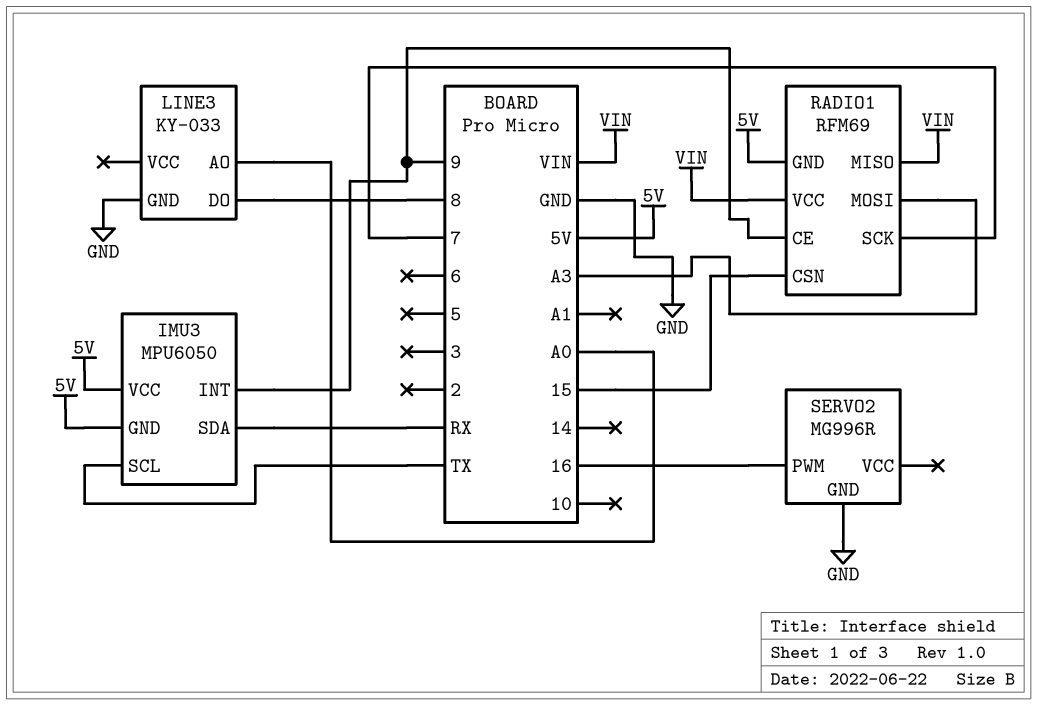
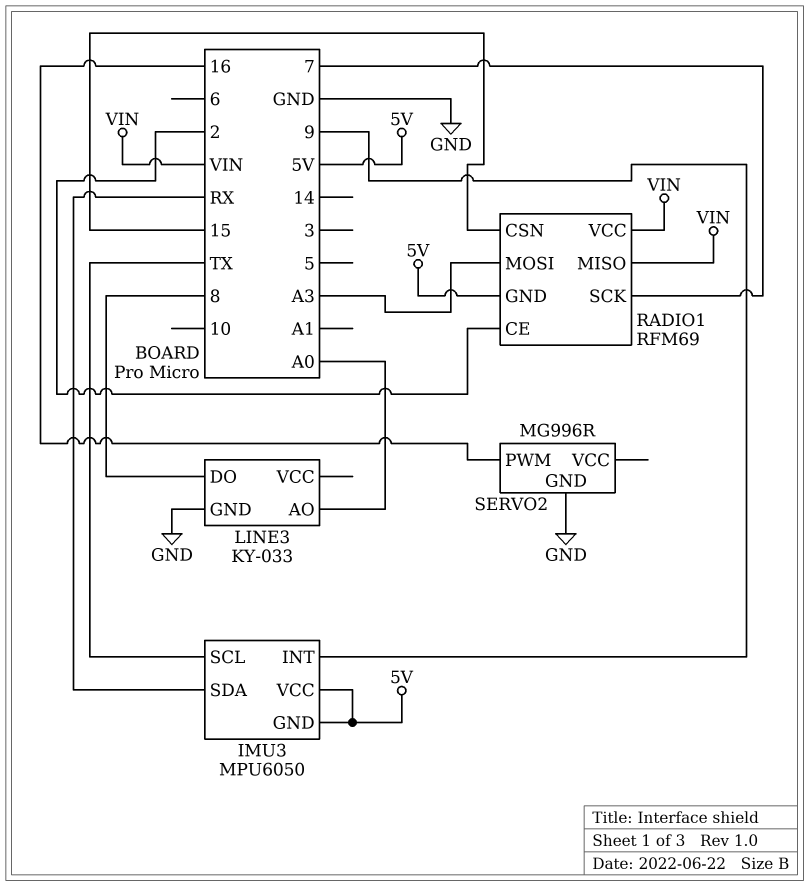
RADIO1 pin CE: 9 -> 2

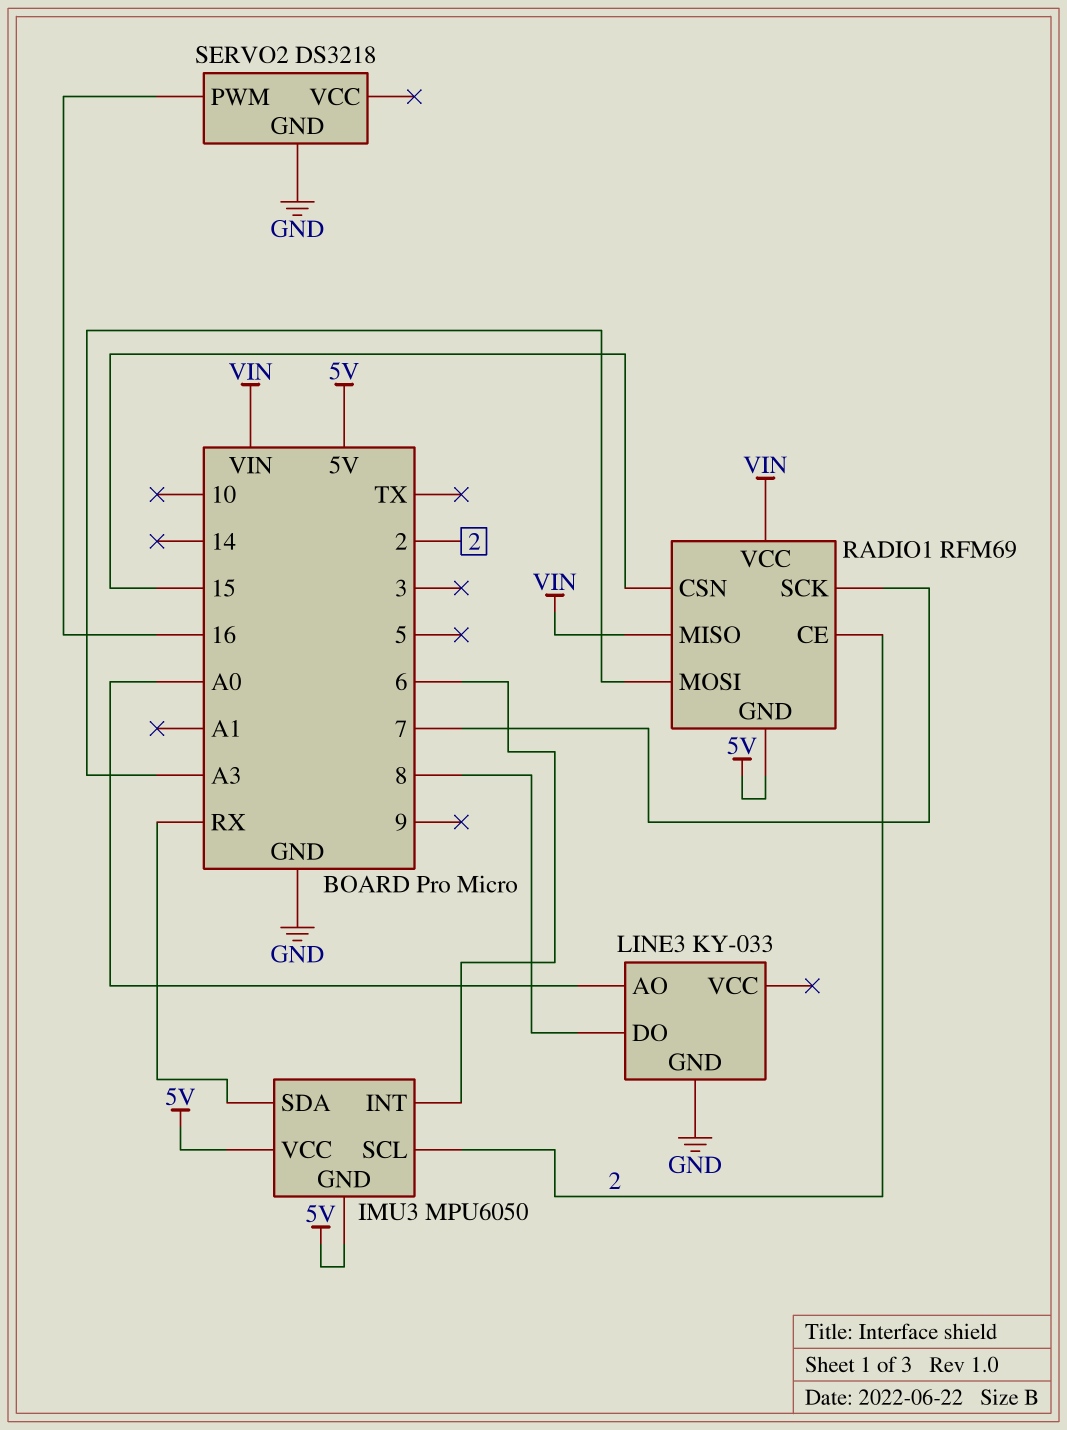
IMU3 pin INT: 9 -> 6
IMU3 pin SCL: TX -> 2
SERVO2: MG996R -> DS3218

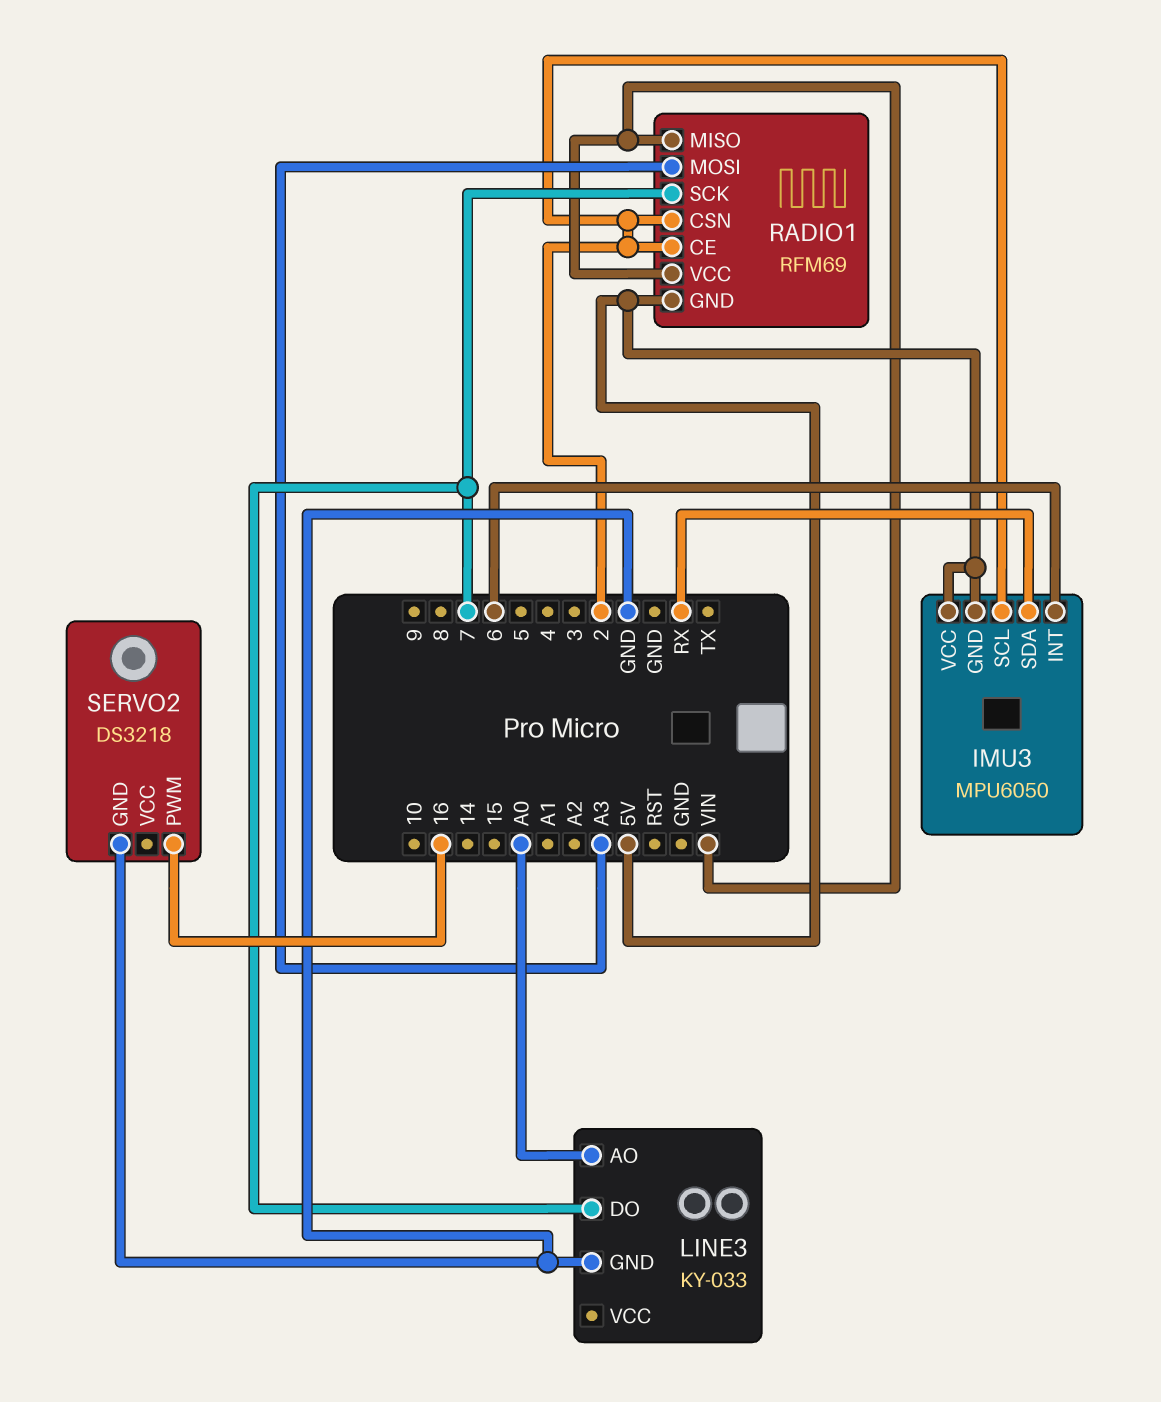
LINE3 pin DO: 8 -> 7
RADIO1 pin CSN: 15 -> 2

